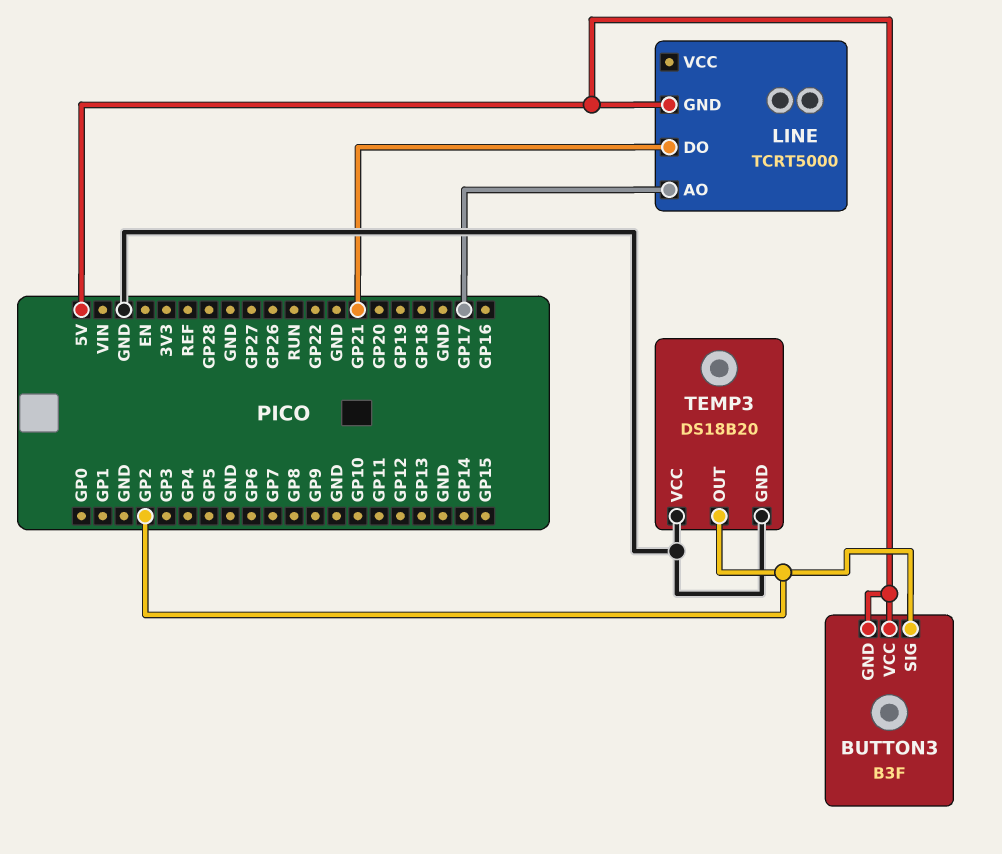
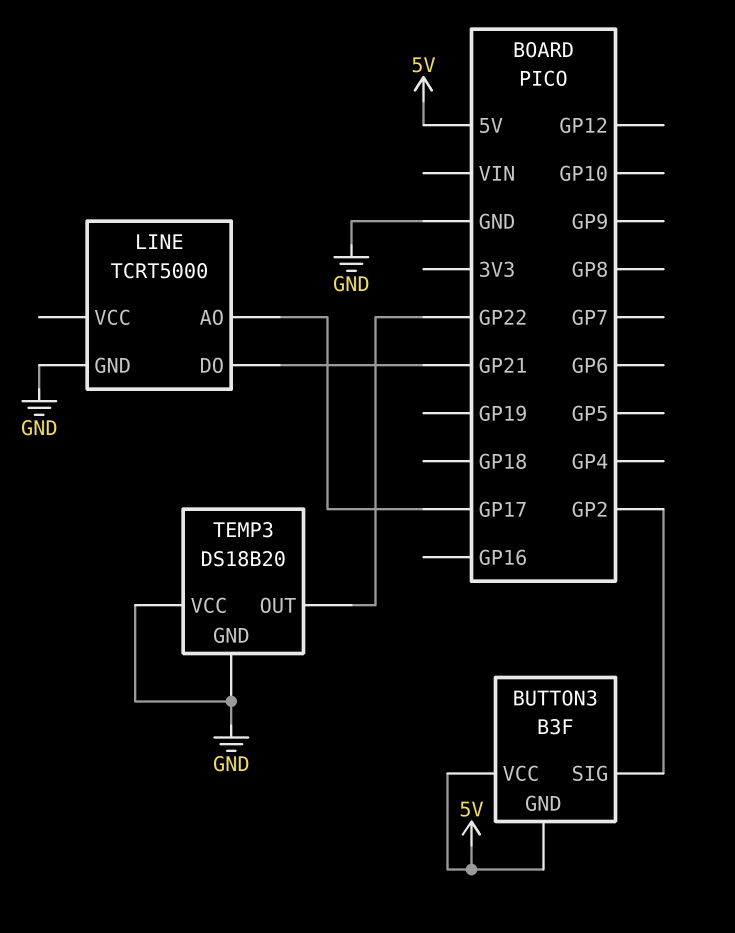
LINE pin GND: 5V -> GND
TEMP3 pin OUT: GP2 -> GP22

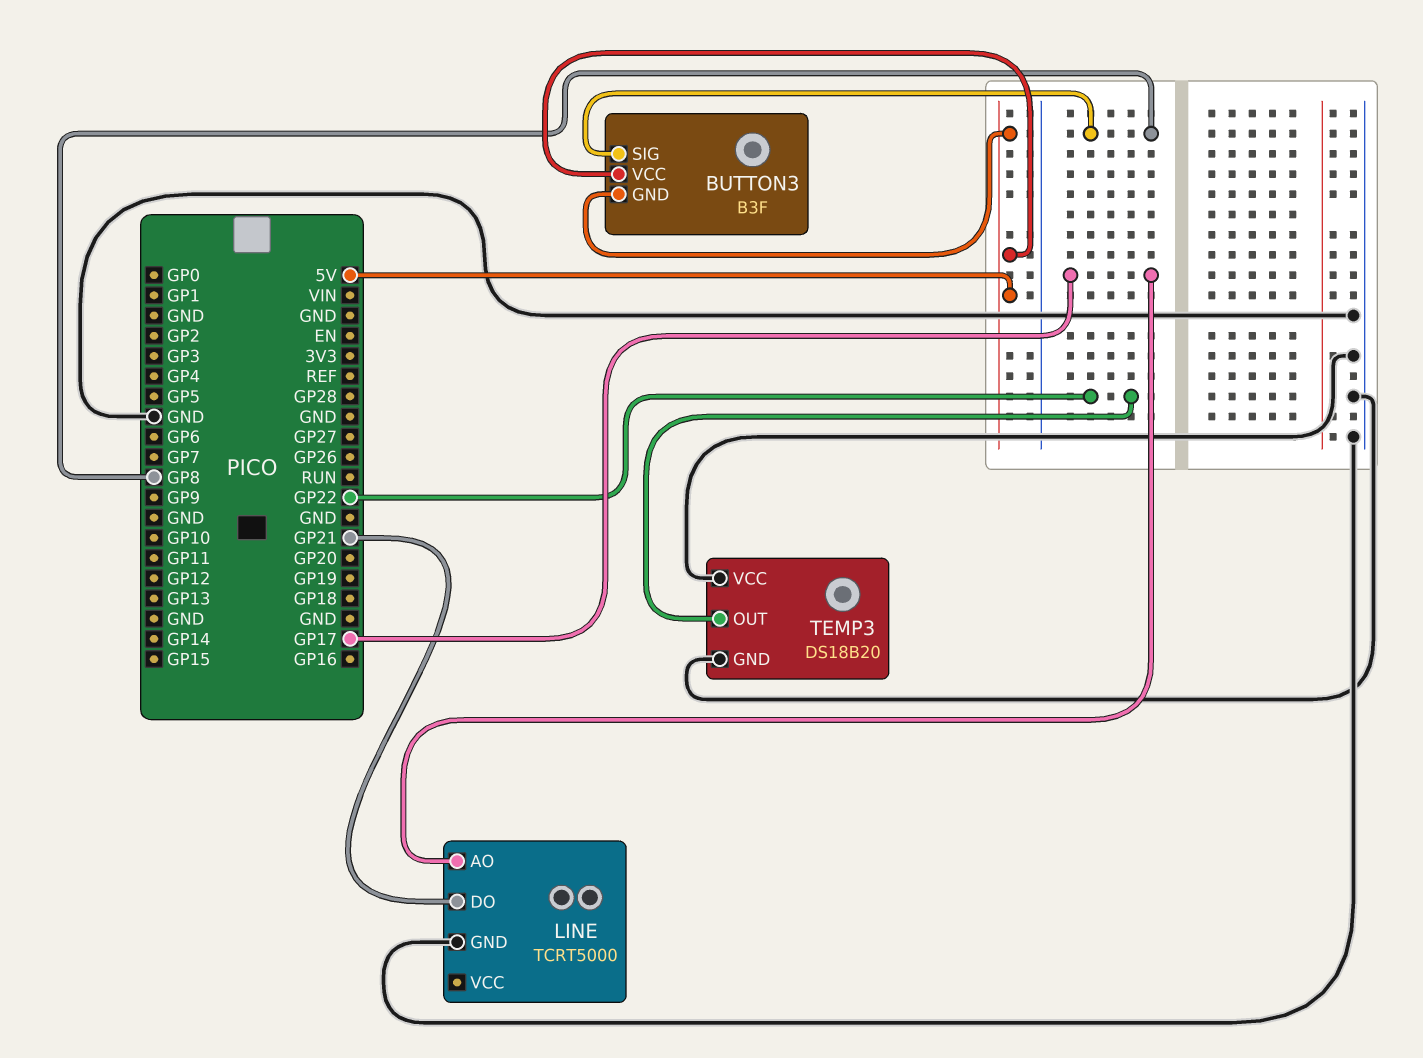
BUTTON3 pin SIG: GP2 -> GP8

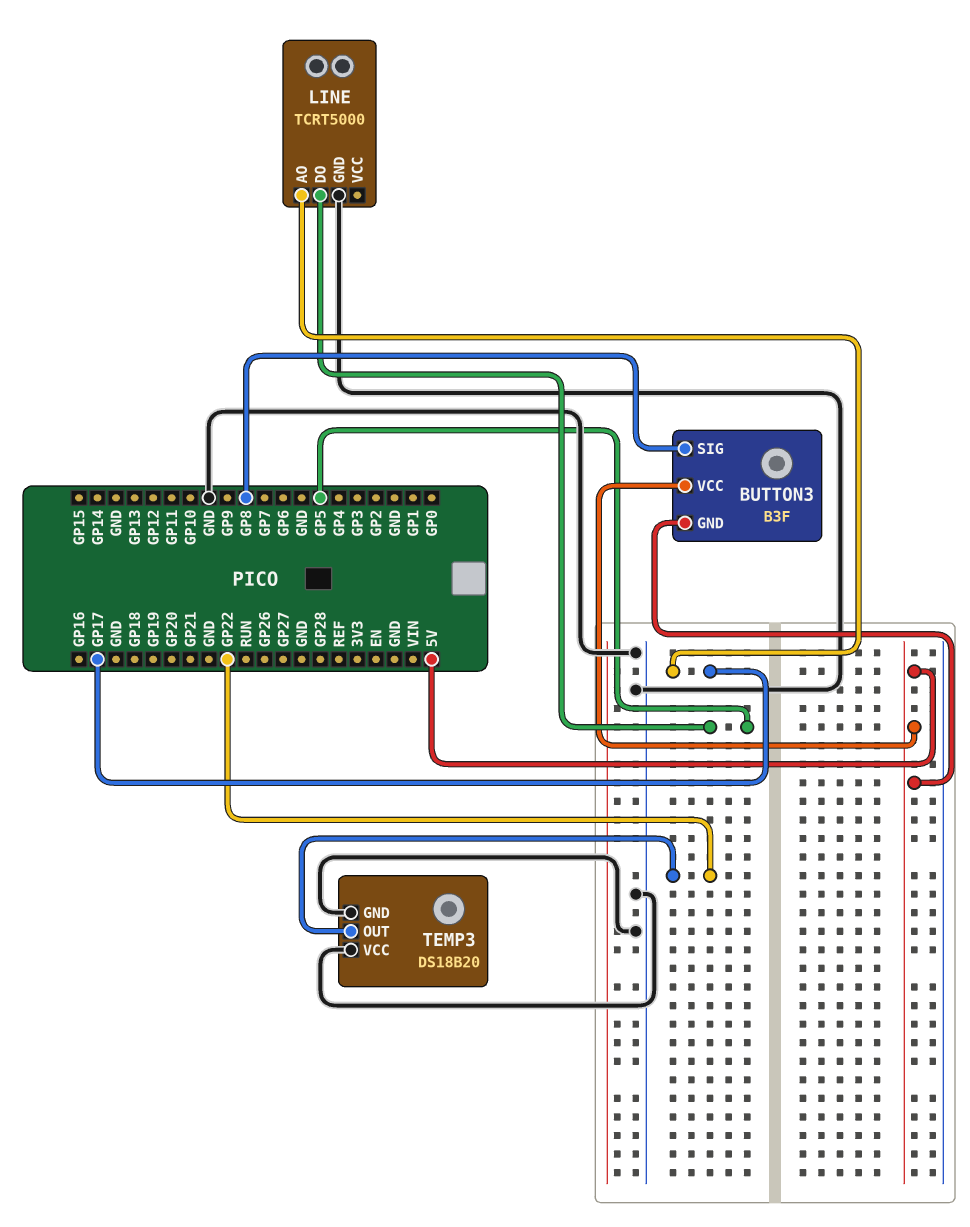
LINE pin DO: GP21 -> GP5

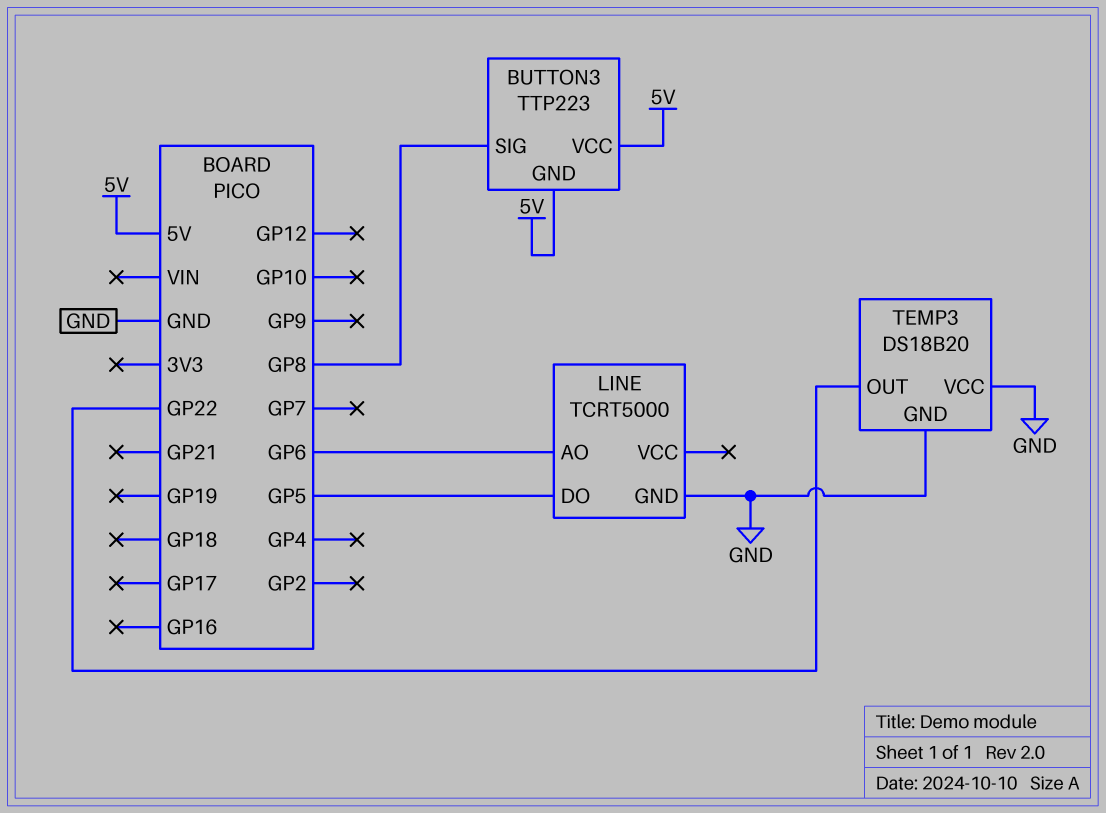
BUTTON3: B3F -> TTP223
LINE pin AO: GP17 -> GP6

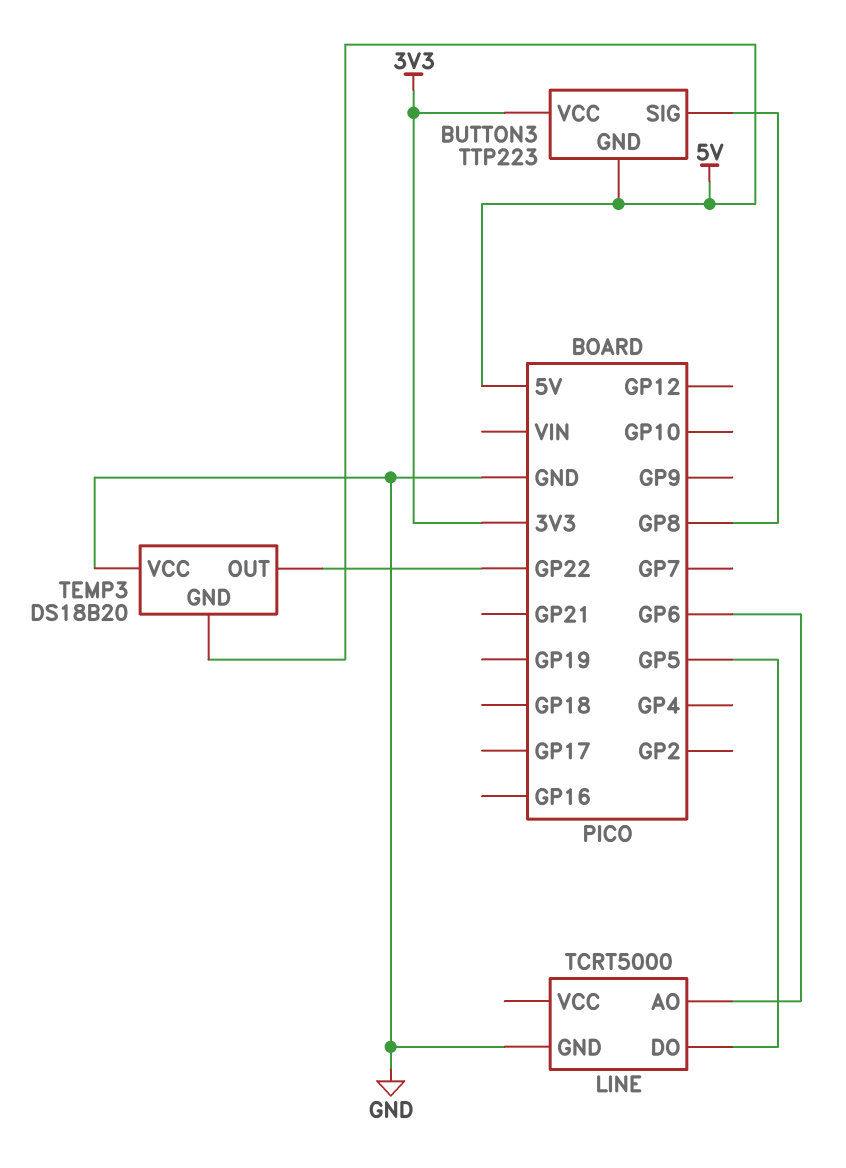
BUTTON3 pin VCC: 5V -> 3V3
TEMP3 pin GND: GND -> 5V

